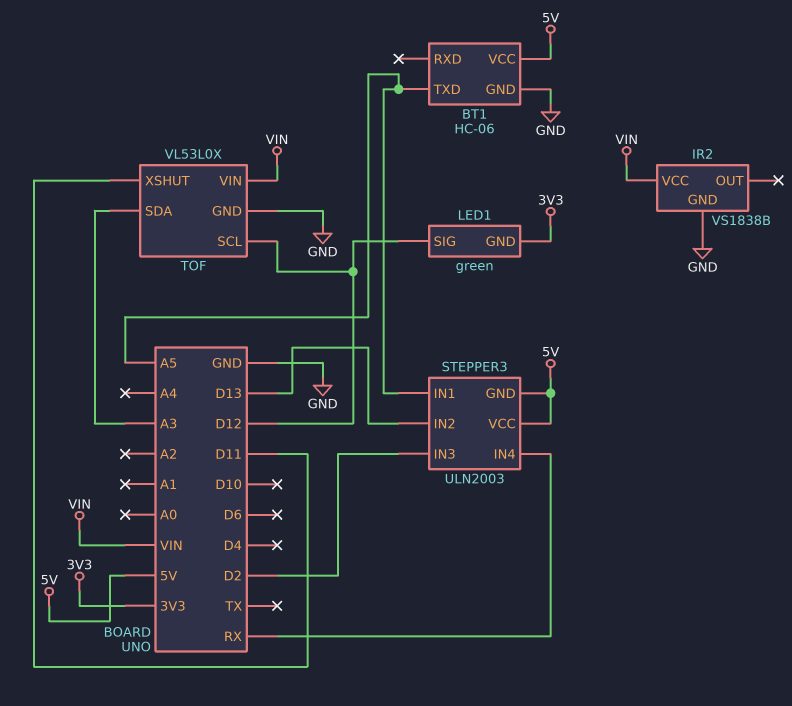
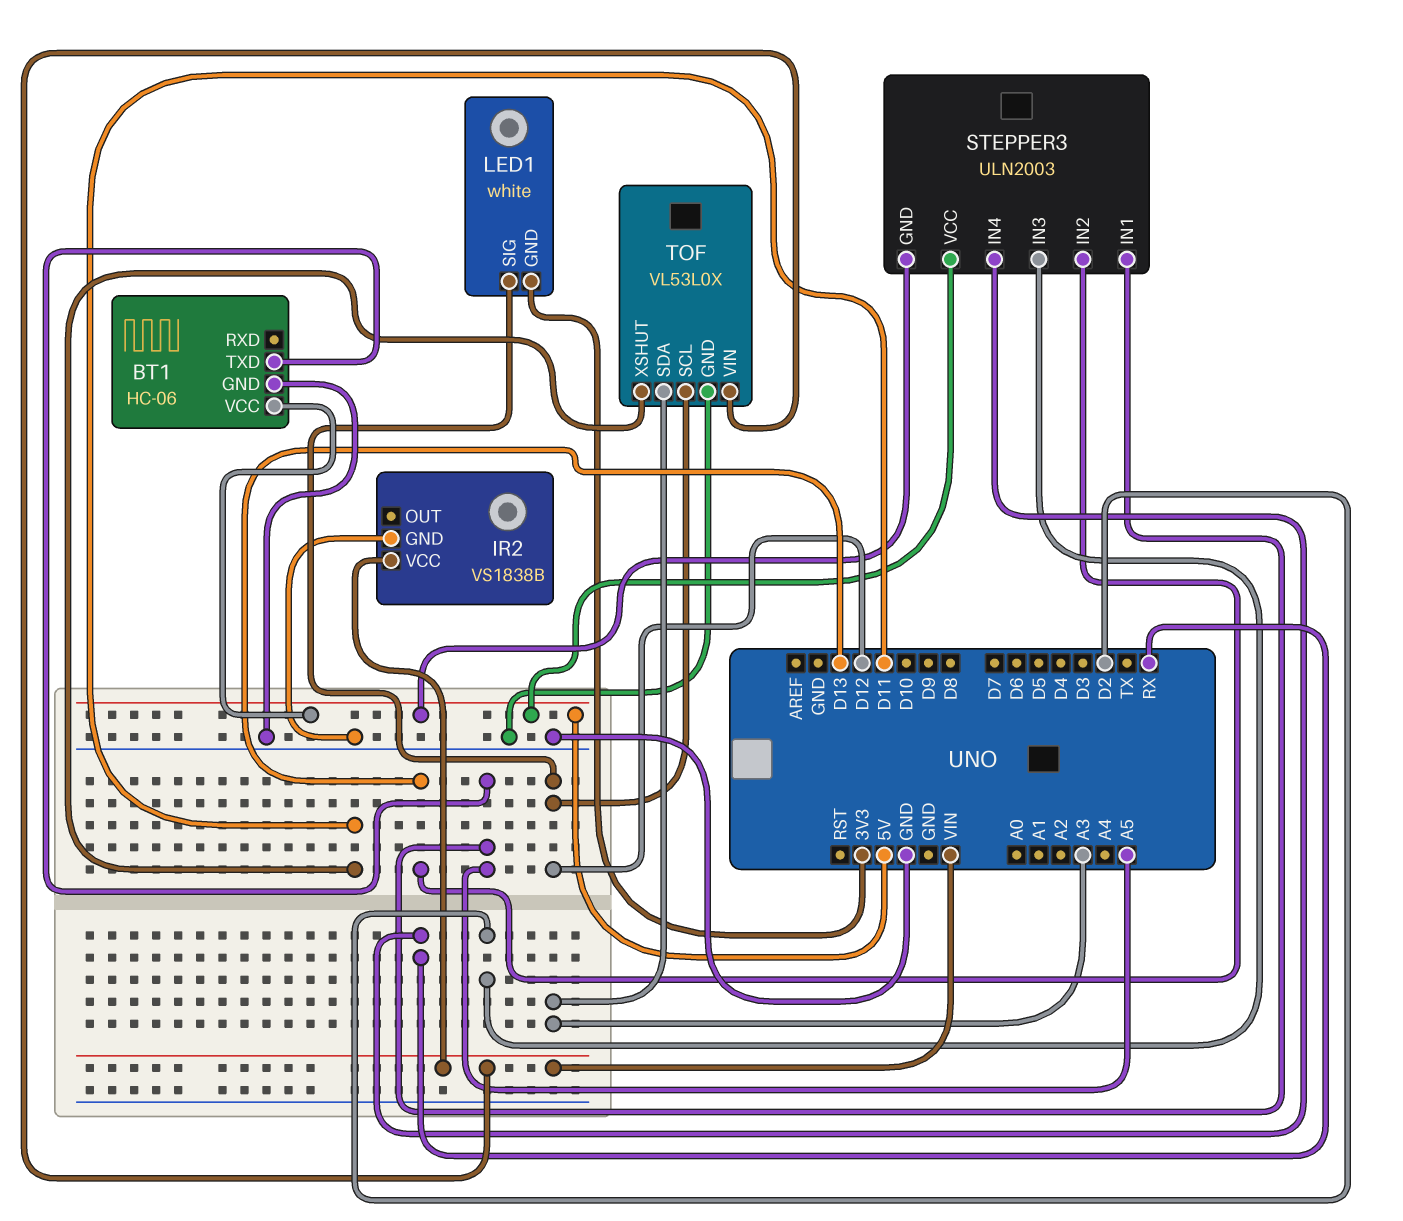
LED1: green -> white

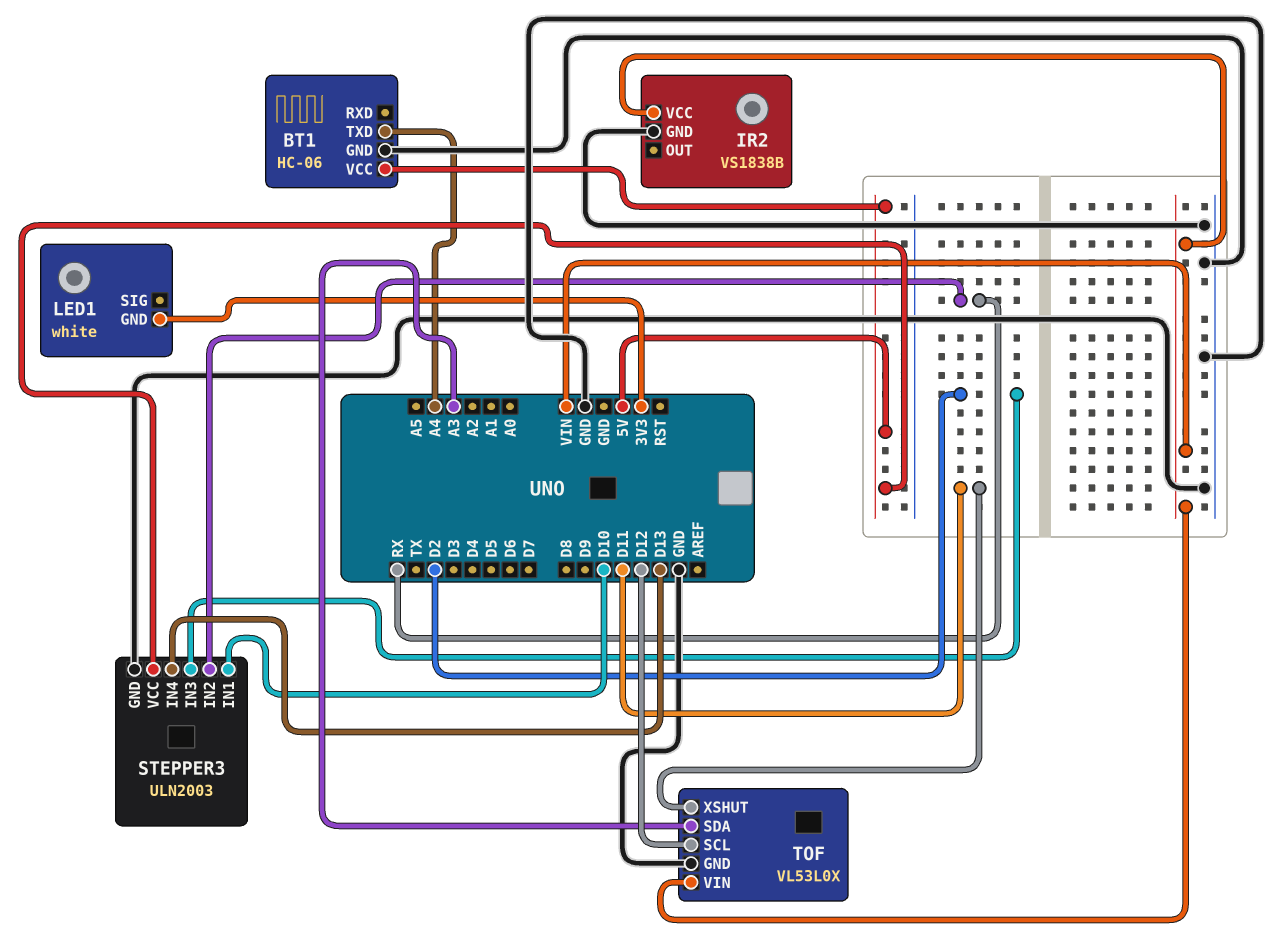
BT1 pin TXD: A5 -> A4
LED1 pin SIG: D12 -> none
STEPPER3 pin GND: 5V -> GND
STEPPER3 pin IN1: A5 -> D10
STEPPER3 pin IN2: D13 -> RX
STEPPER3 pin IN4: RX -> D13

